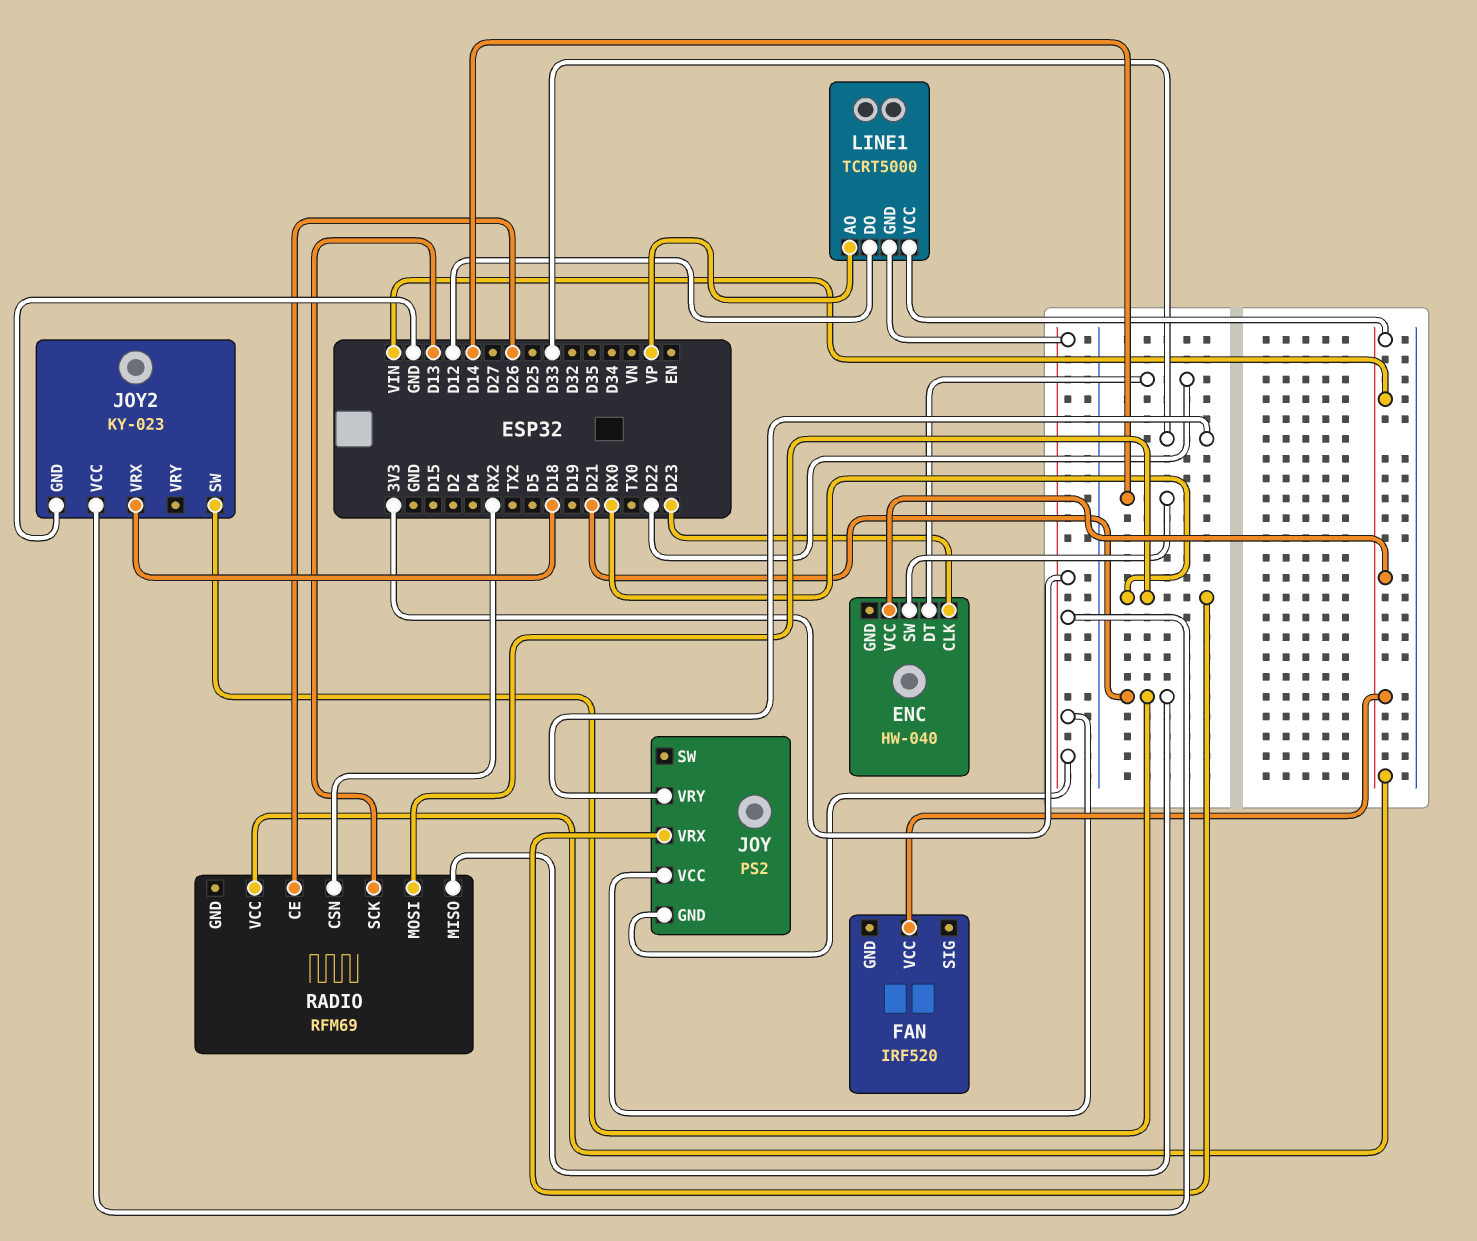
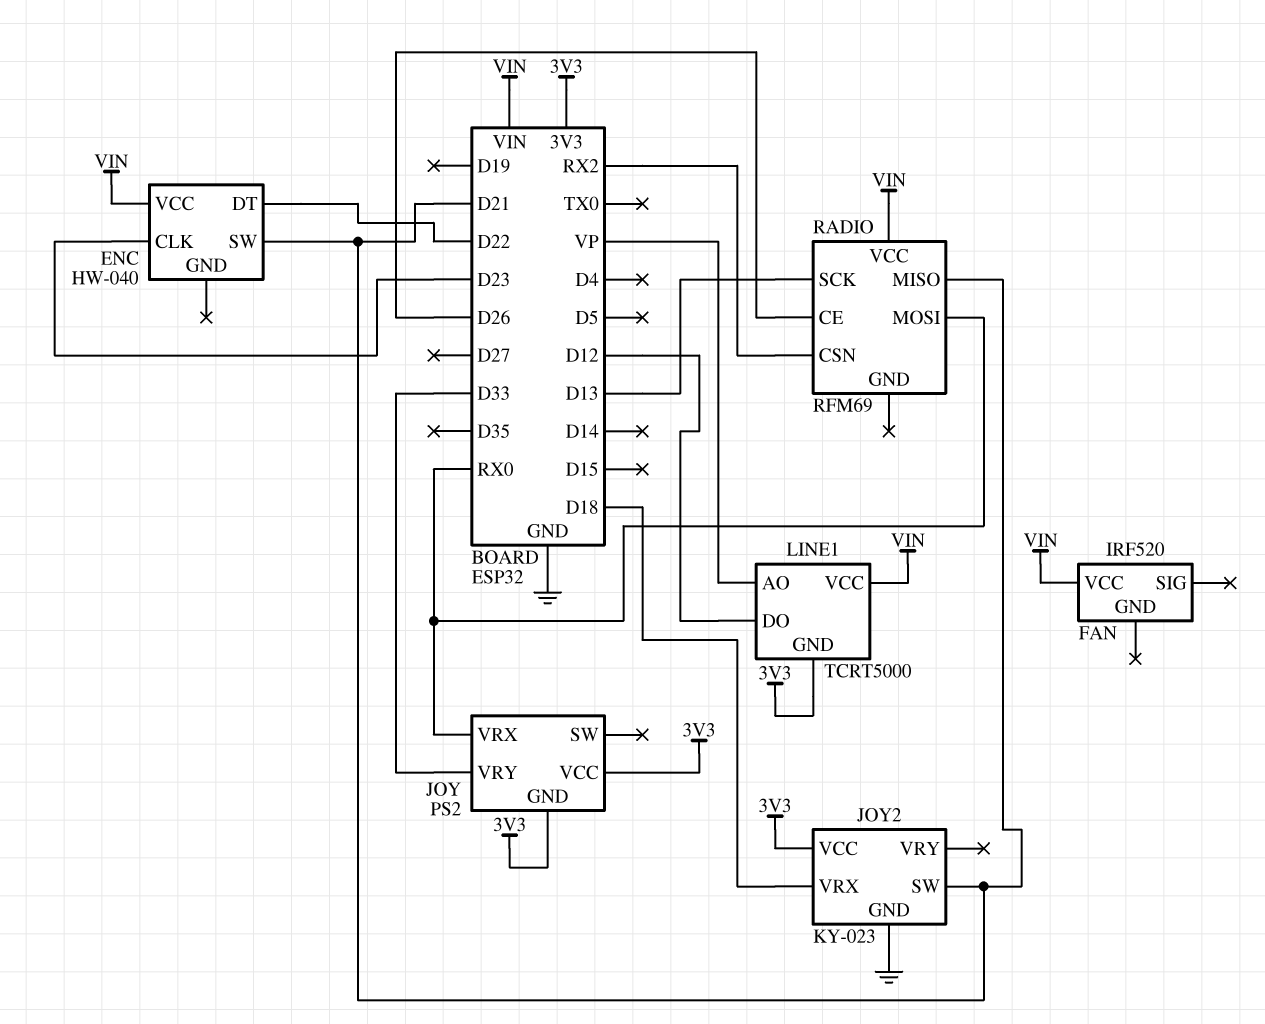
ENC pin SW: D14 -> D21

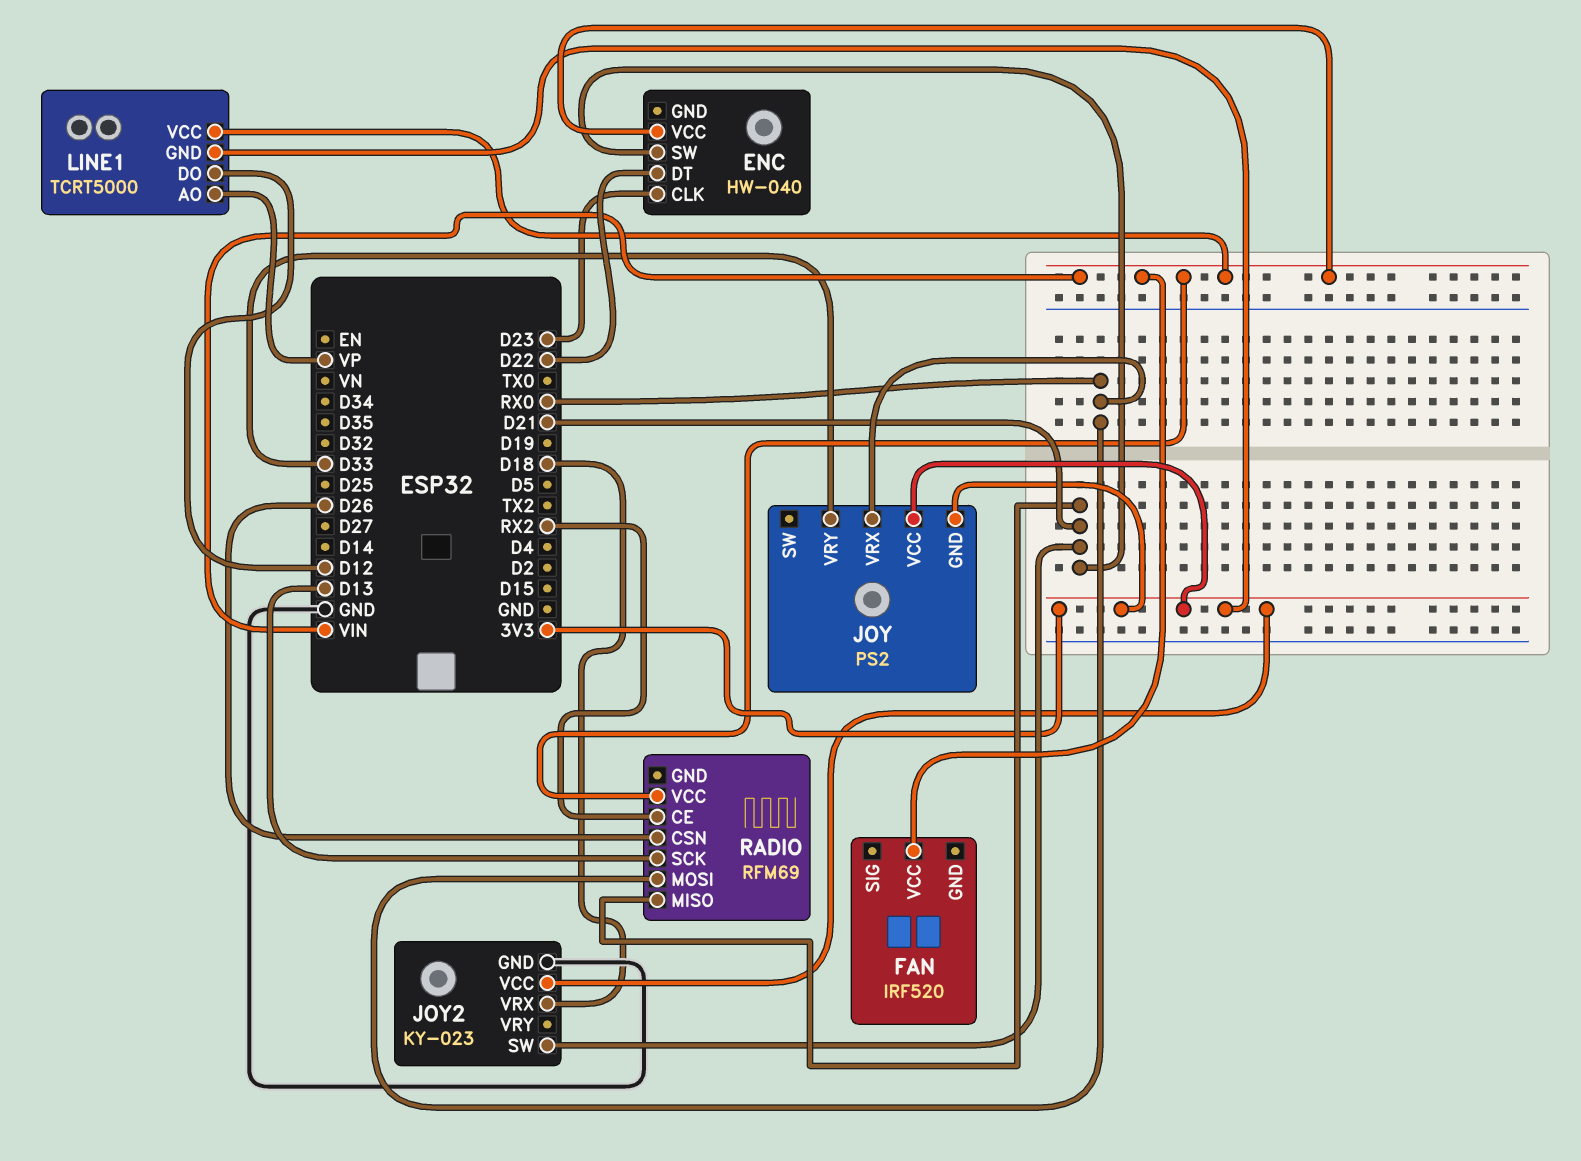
RADIO pin CE: D26 -> RX2
RADIO pin CSN: RX2 -> D26

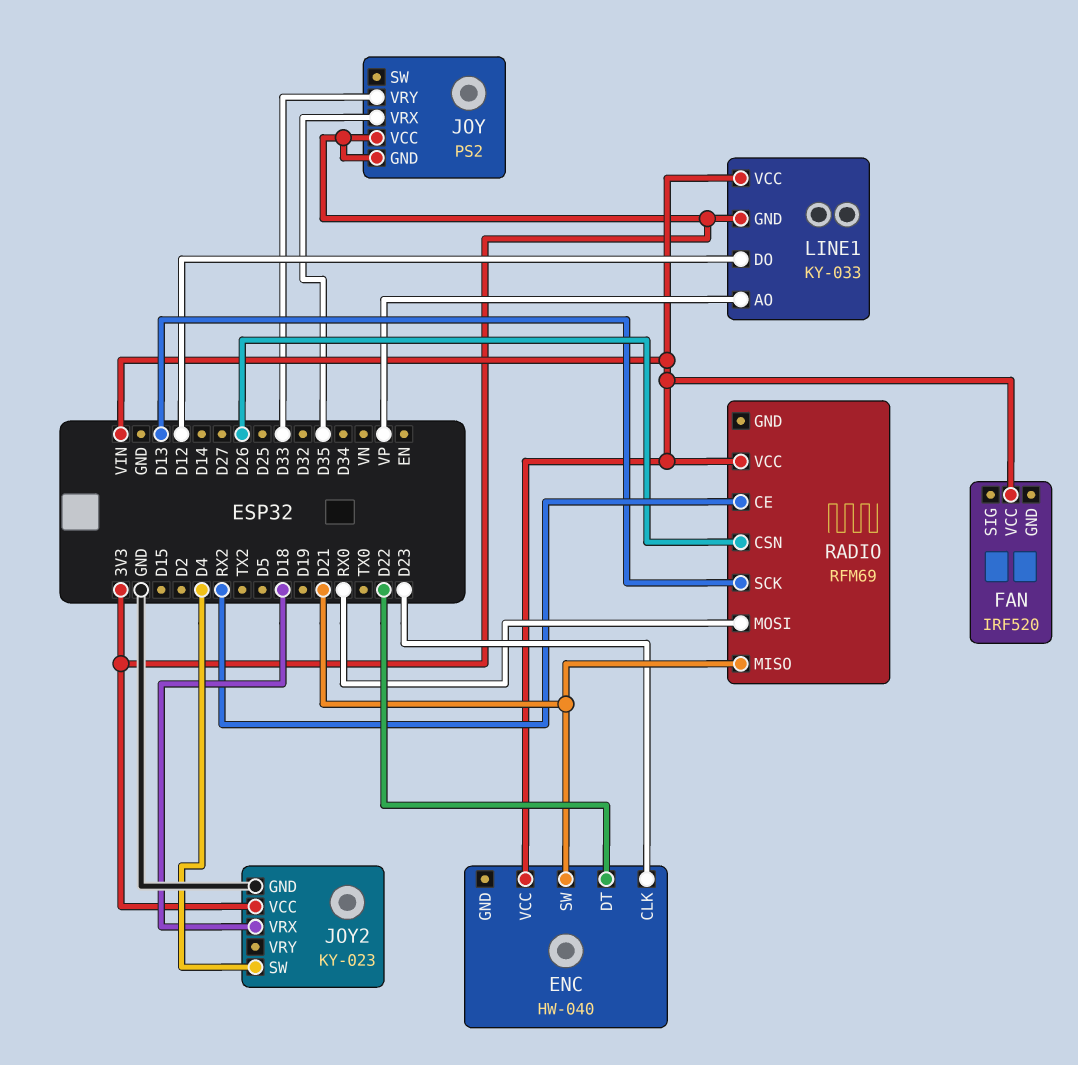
JOY pin VRX: RX0 -> D35
JOY2 pin SW: D21 -> D4
LINE1: TCRT5000 -> KY-033

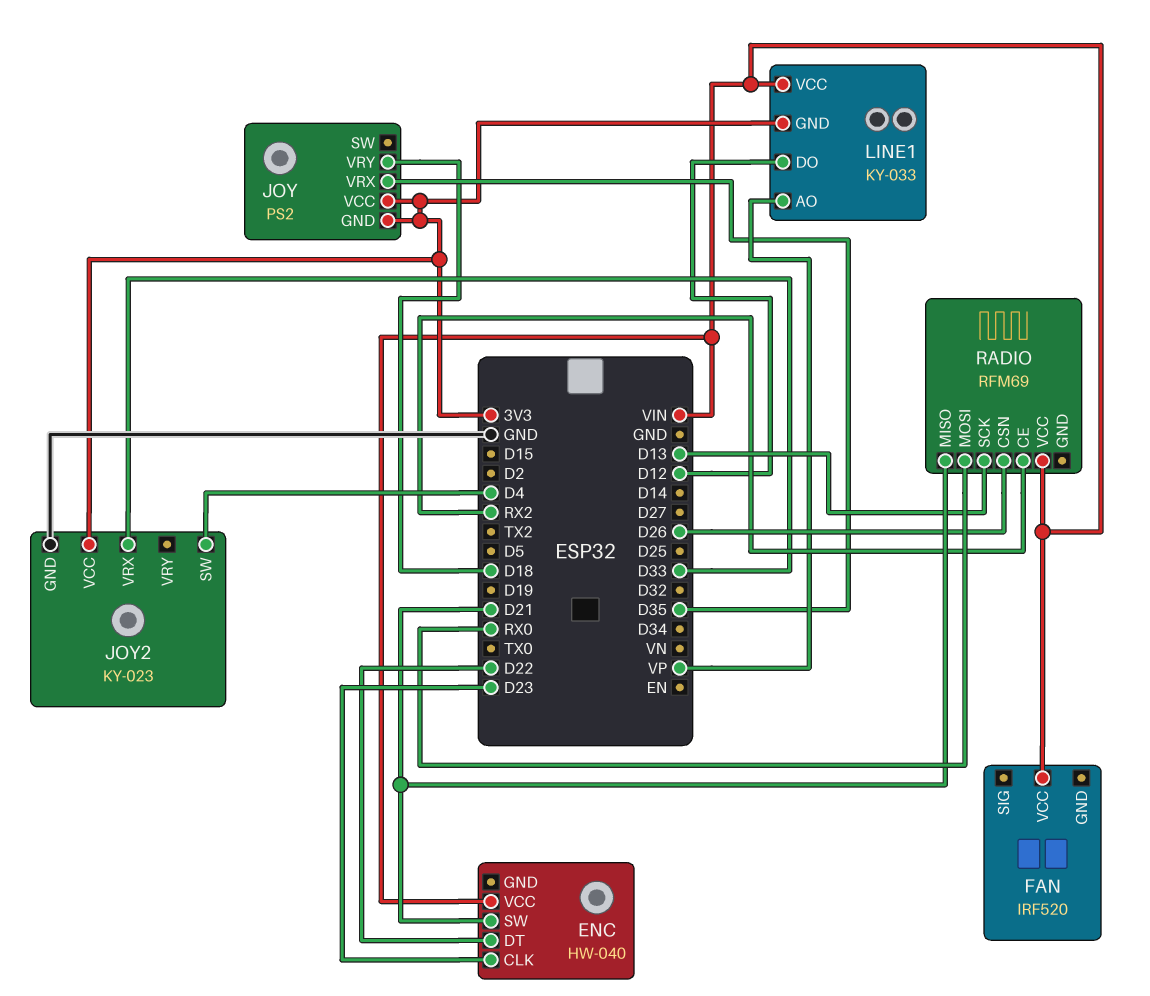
JOY pin VRY: D33 -> D18
JOY2 pin VRX: D18 -> D33

